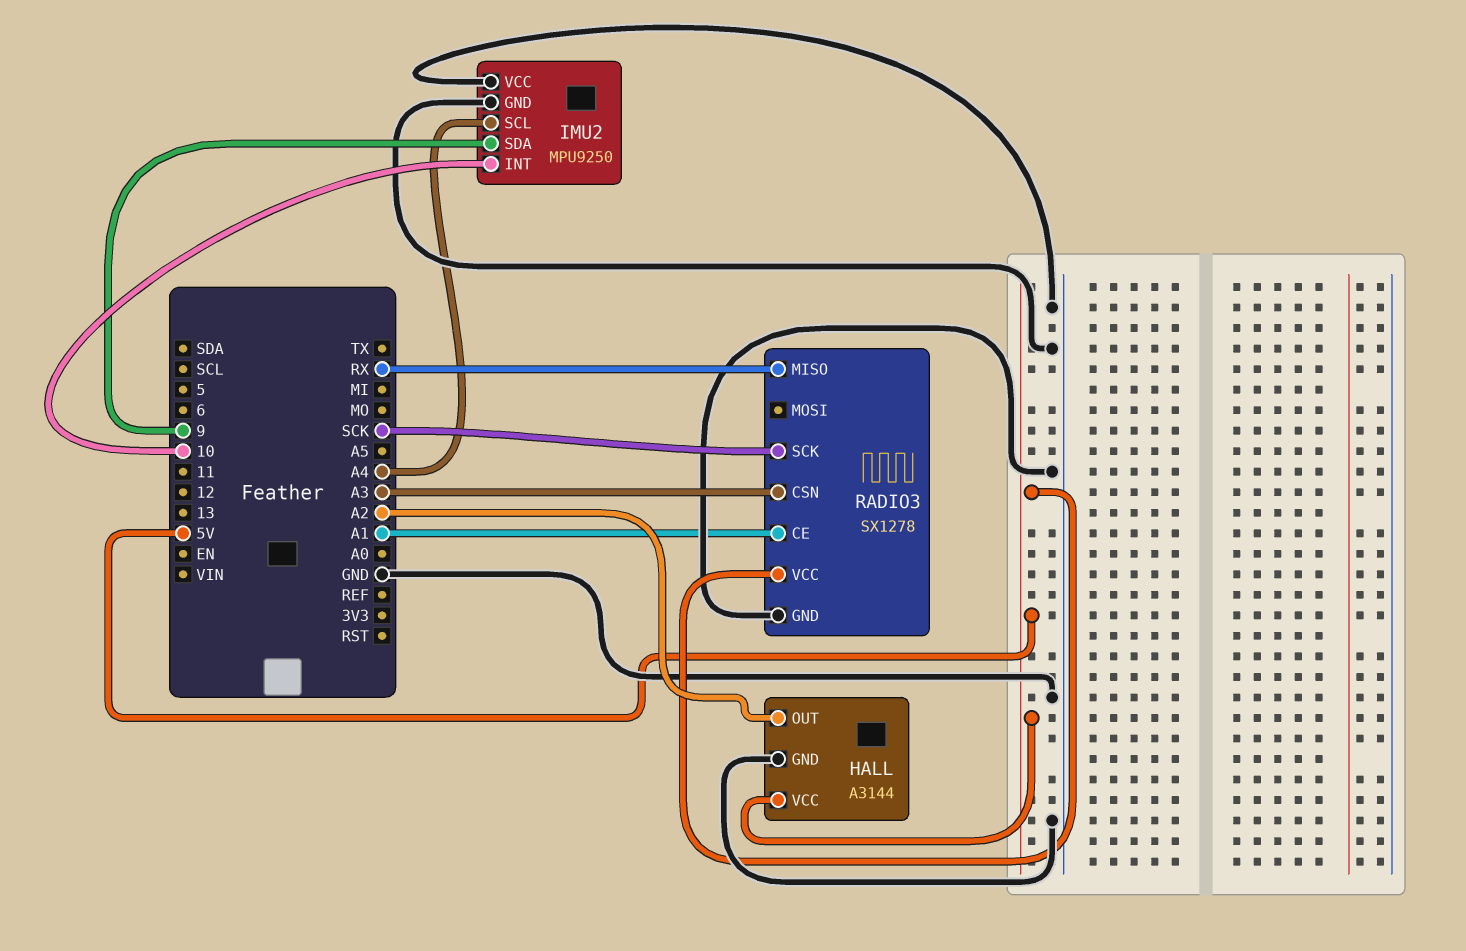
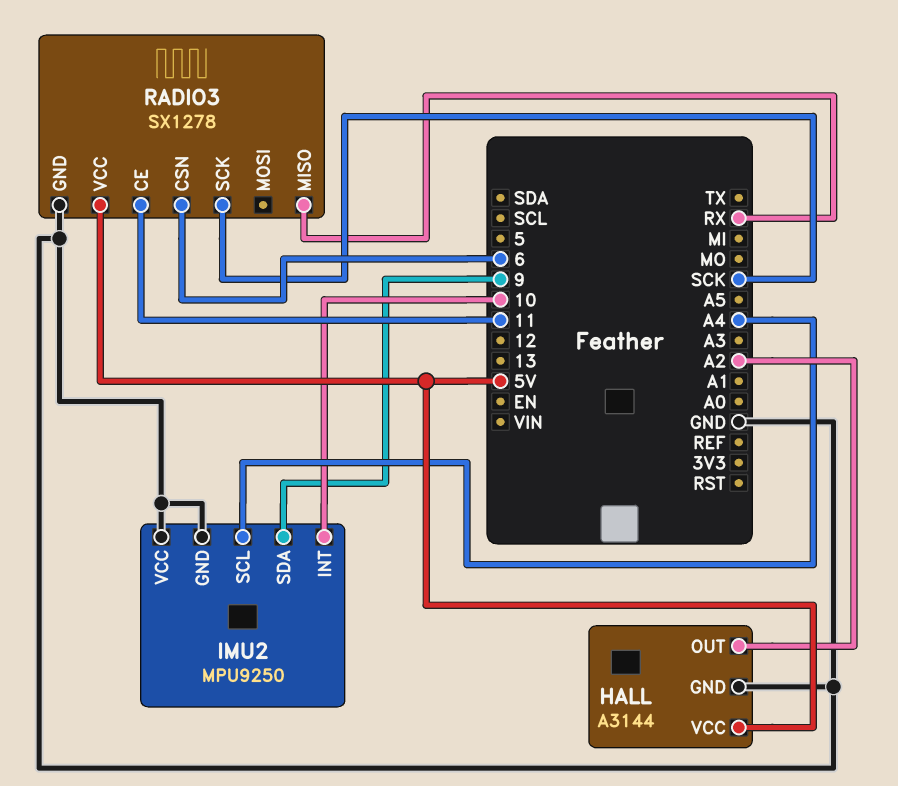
RADIO3 pin CE: A1 -> 11
RADIO3 pin CSN: A3 -> 6

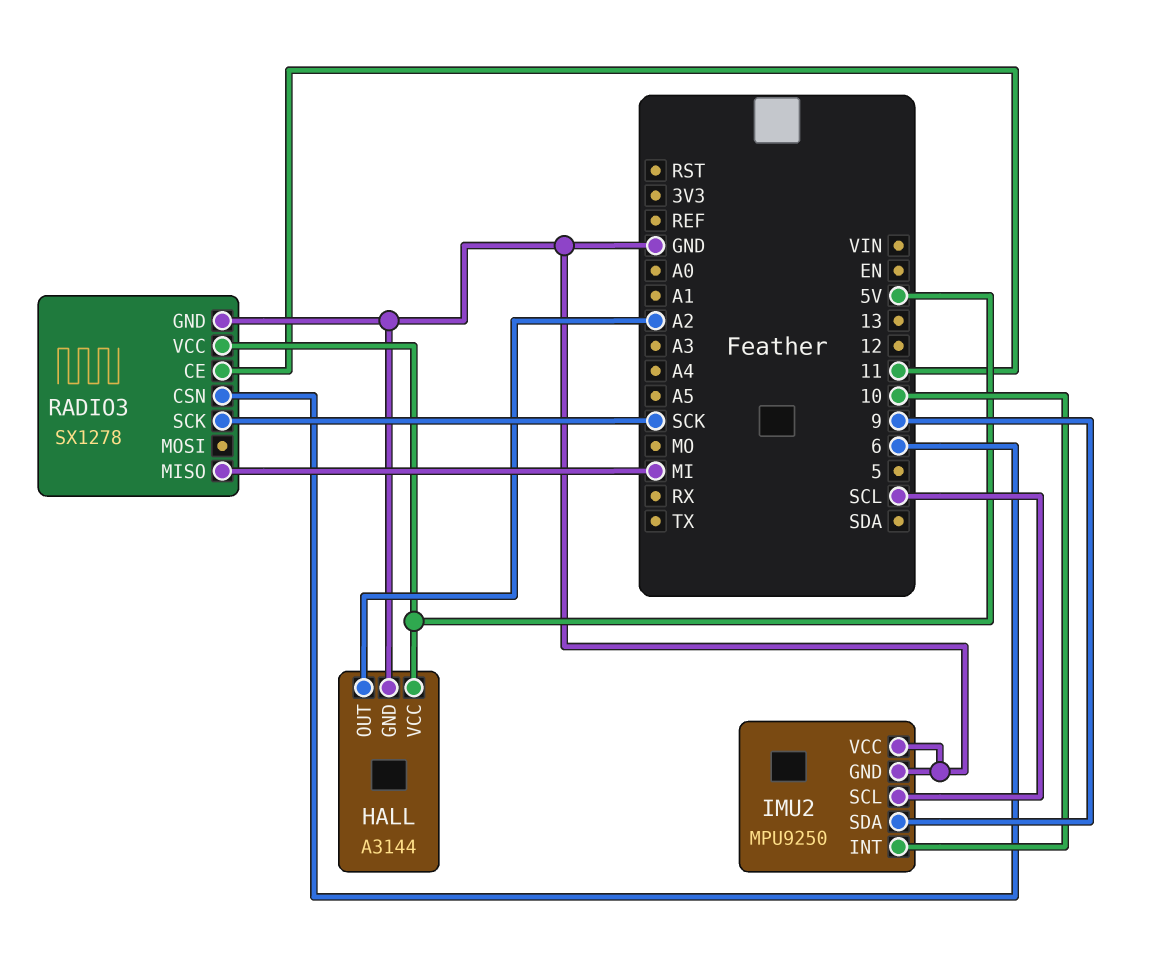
IMU2 pin SCL: A4 -> SCL
RADIO3 pin MISO: RX -> MI

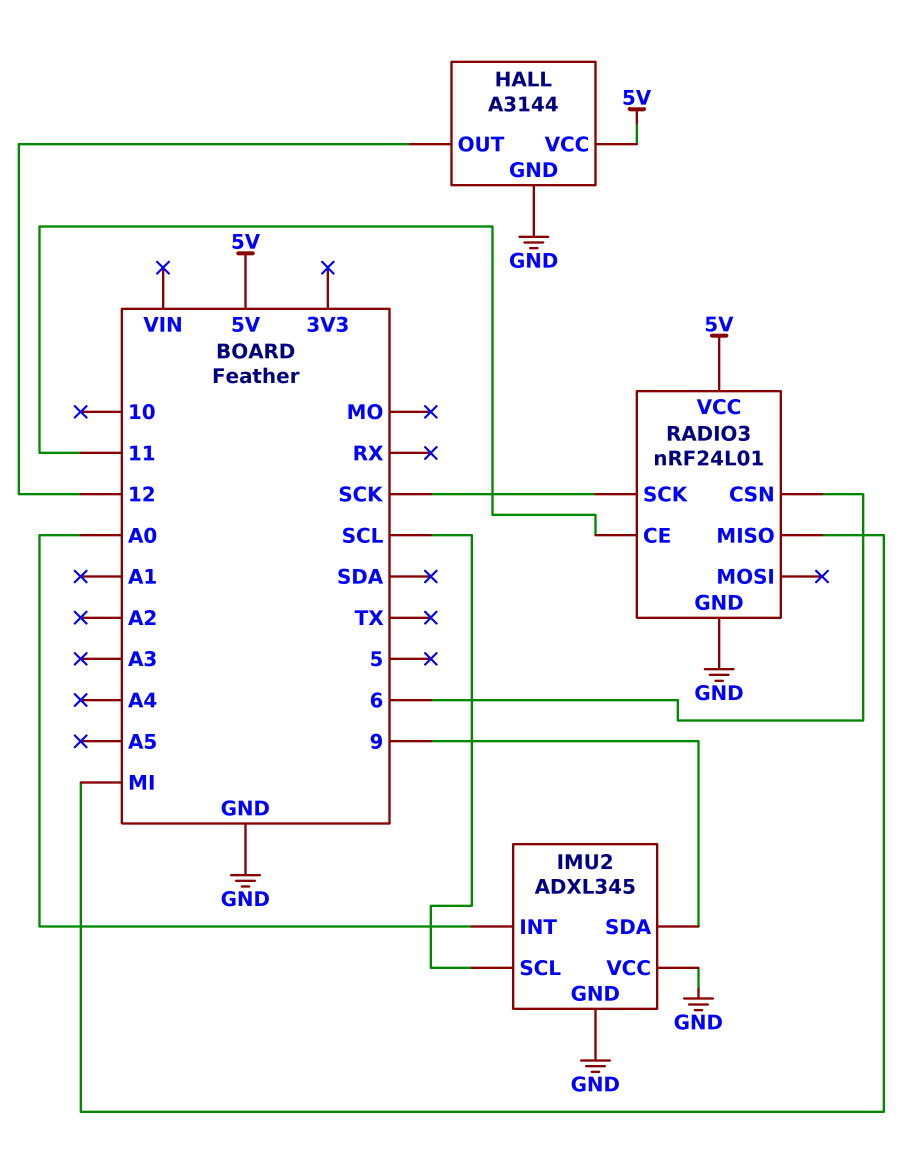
HALL pin OUT: A2 -> 12
IMU2: MPU9250 -> ADXL345
IMU2 pin INT: 10 -> A0
RADIO3: SX1278 -> nRF24L01

